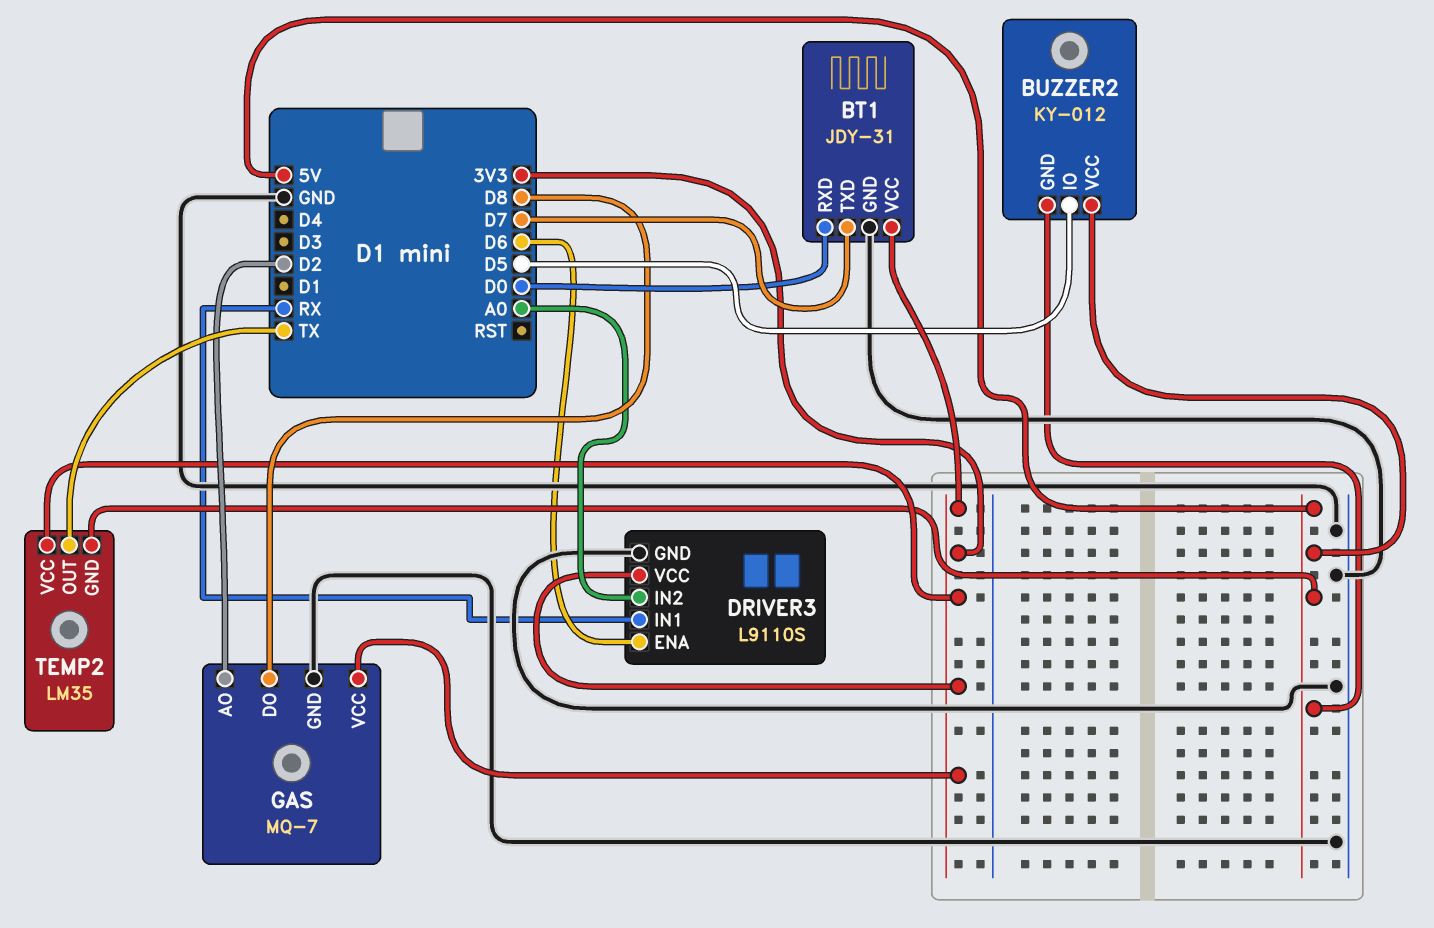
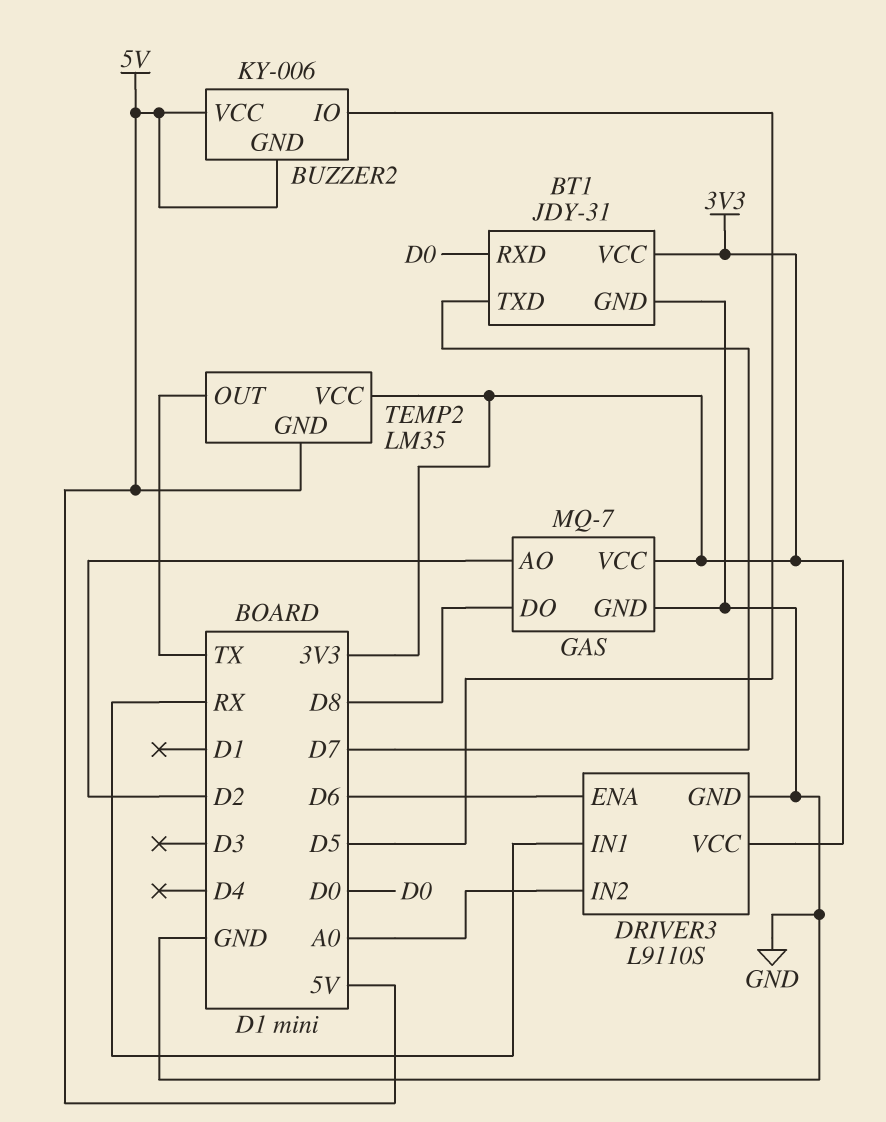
BUZZER2: KY-012 -> KY-006

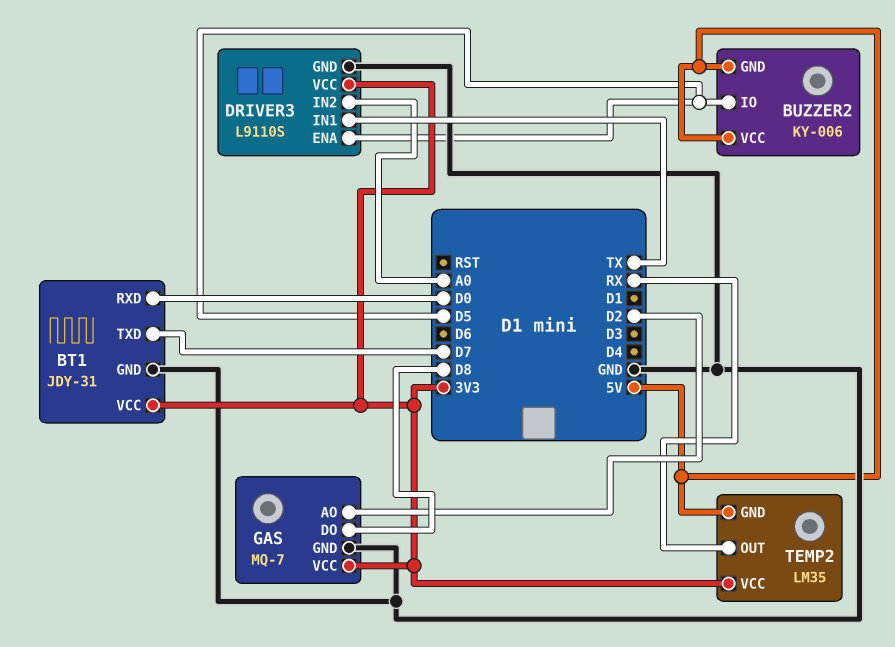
DRIVER3 pin ENA: D6 -> D5
DRIVER3 pin IN1: RX -> TX
TEMP2 pin OUT: TX -> RX

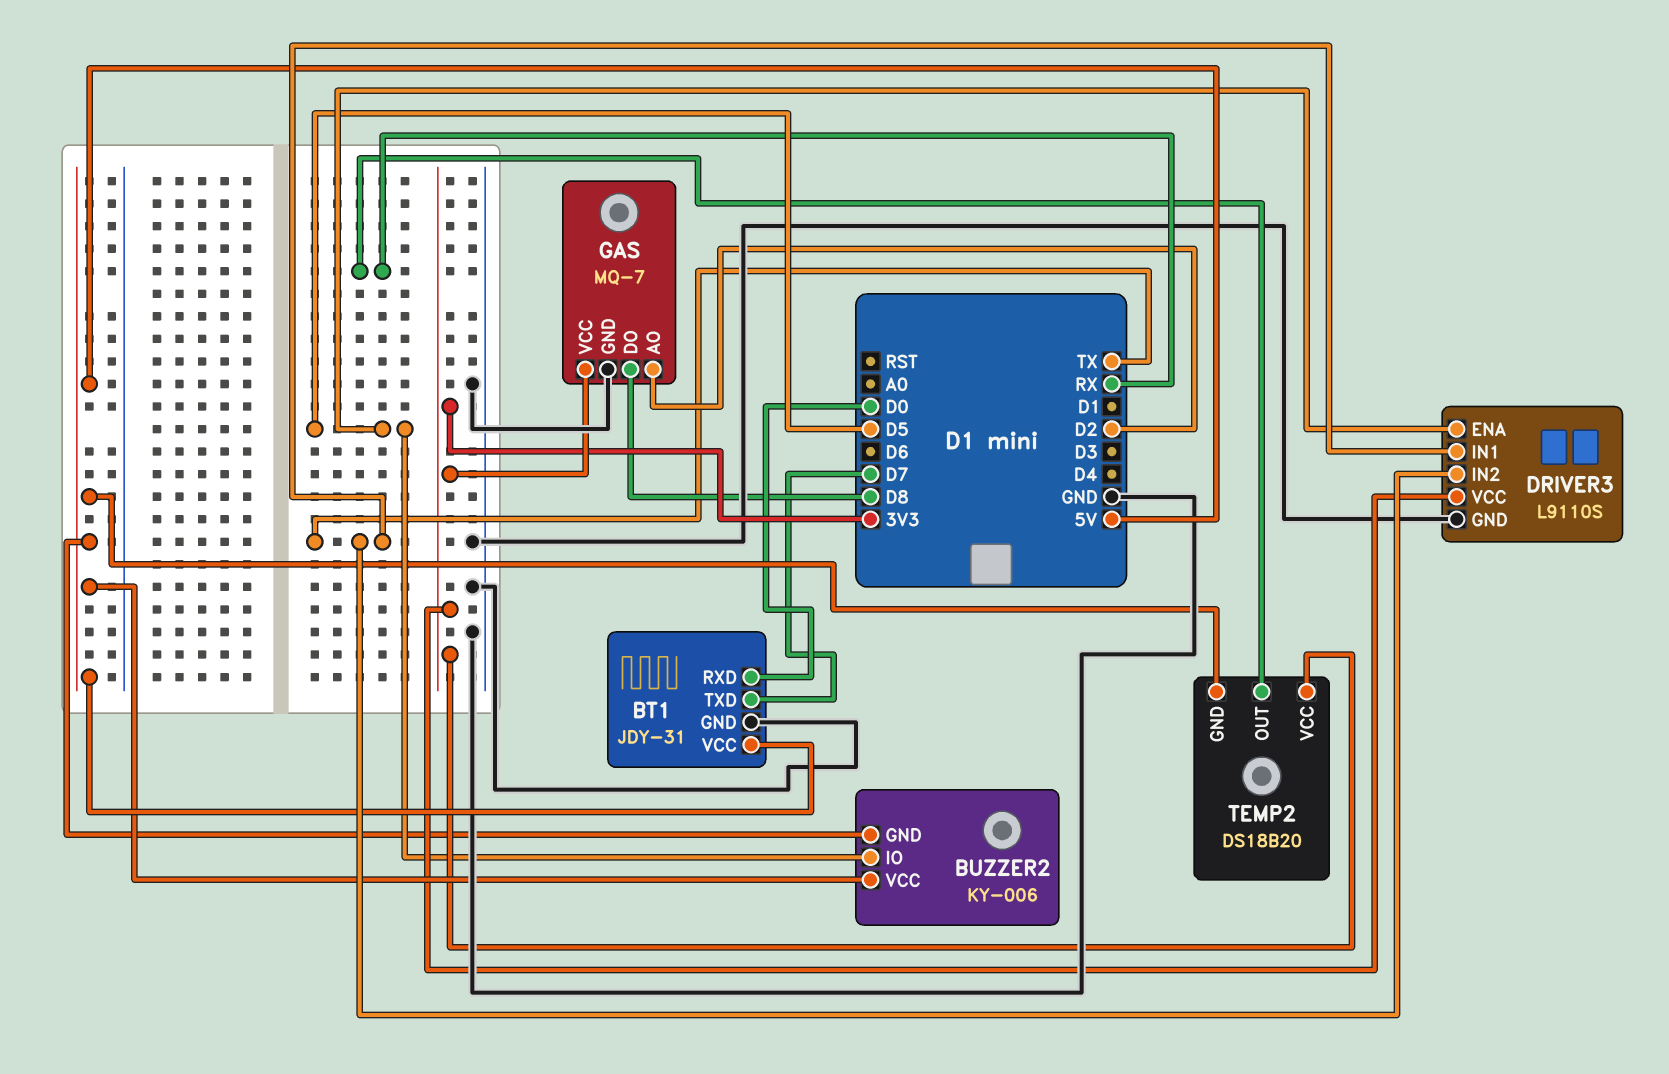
BT1 pin VCC: 3V3 -> 5V
DRIVER3 pin IN2: A0 -> TX
TEMP2: LM35 -> DS18B20

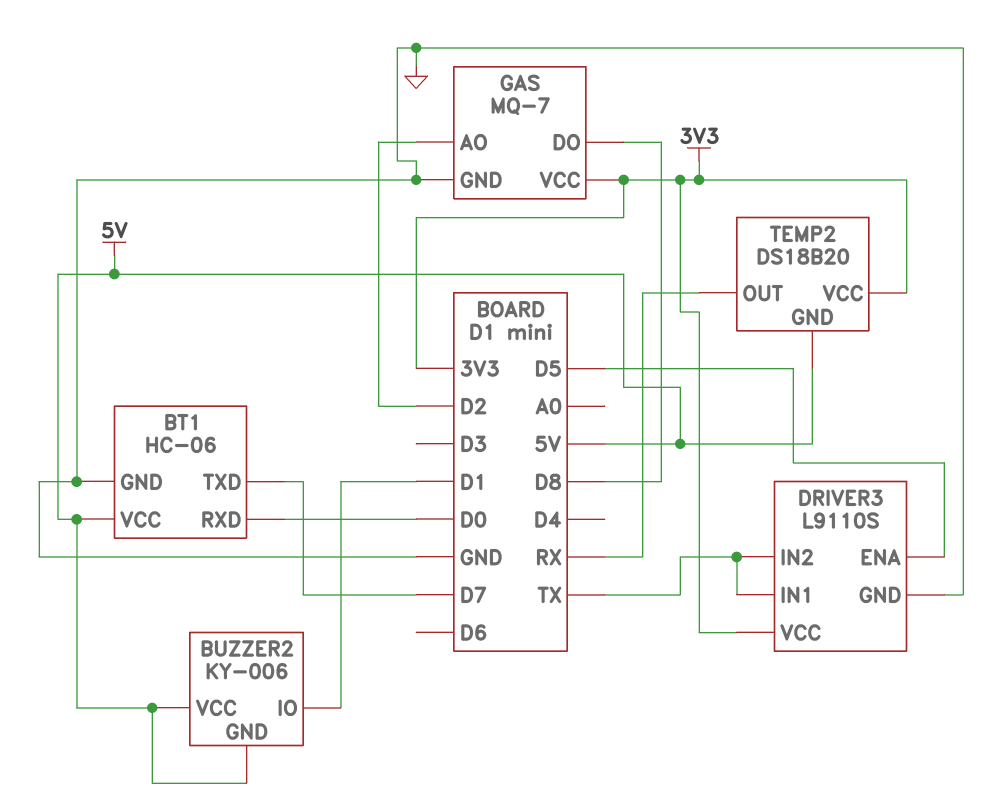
BT1: JDY-31 -> HC-06
BUZZER2 pin IO: D5 -> D1

